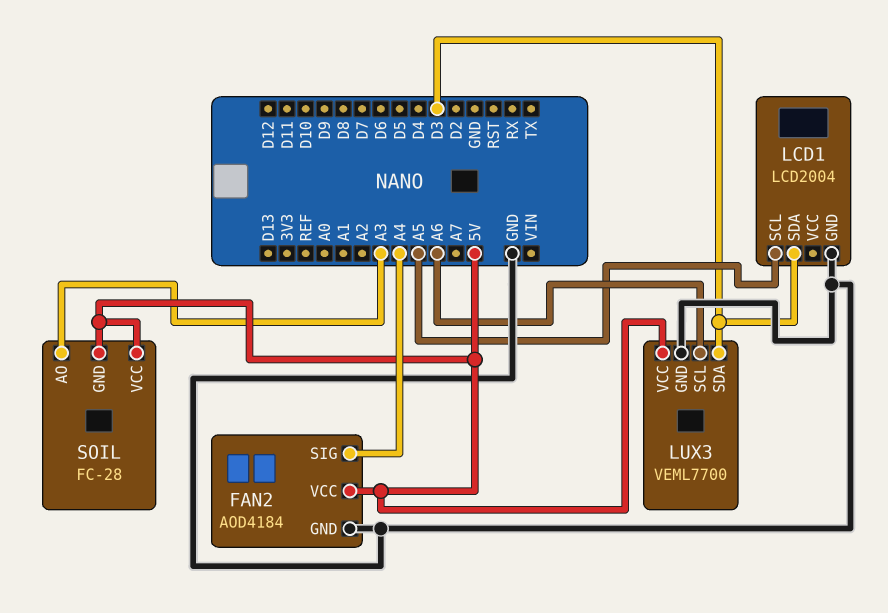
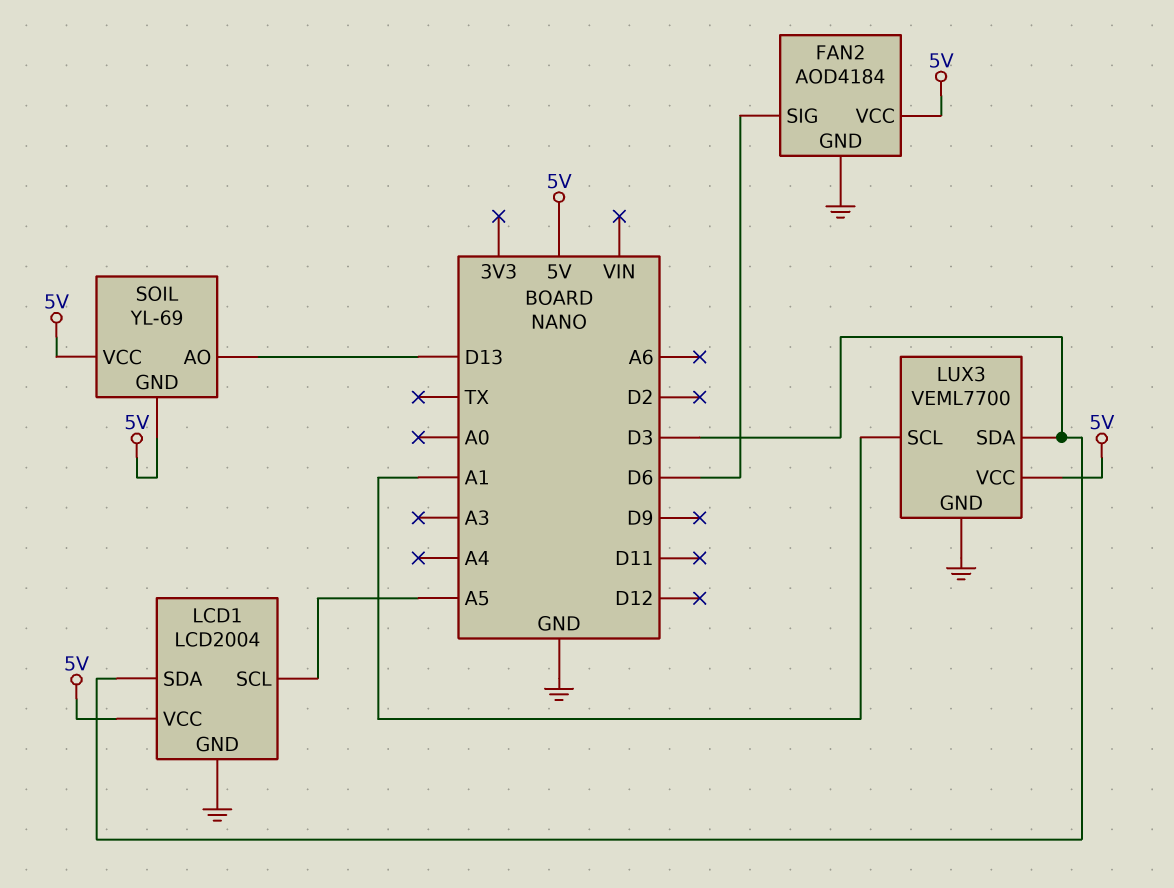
FAN2 pin SIG: A4 -> D6
LCD1 pin VCC: none -> 5V
LUX3 pin SCL: A6 -> A1
SOIL: FC-28 -> YL-69
SOIL pin AO: A3 -> D13

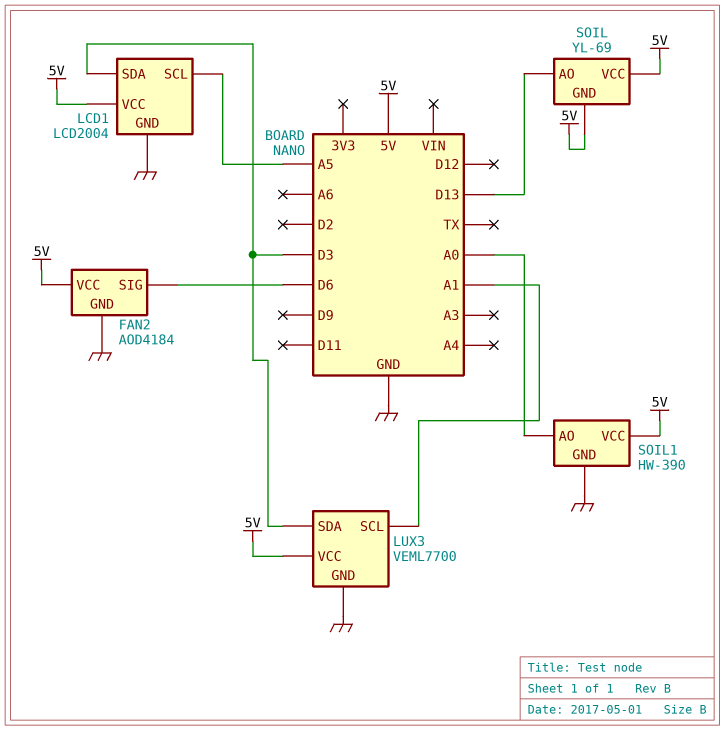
SOIL1: none -> HW-390
SOIL1 pin AO: none -> A0
SOIL1 pin GND: none -> GND
SOIL1 pin VCC: none -> 5V

